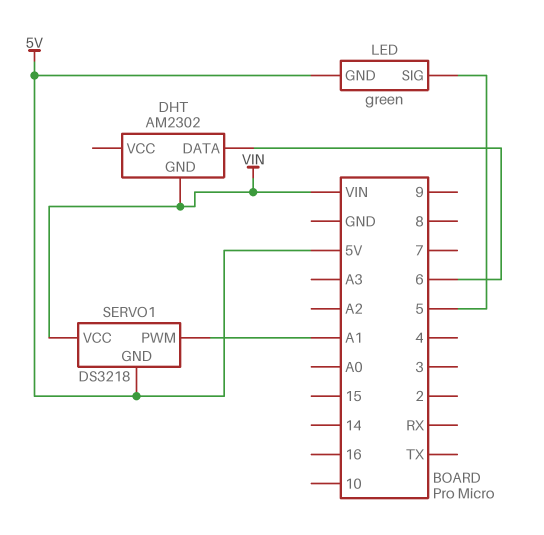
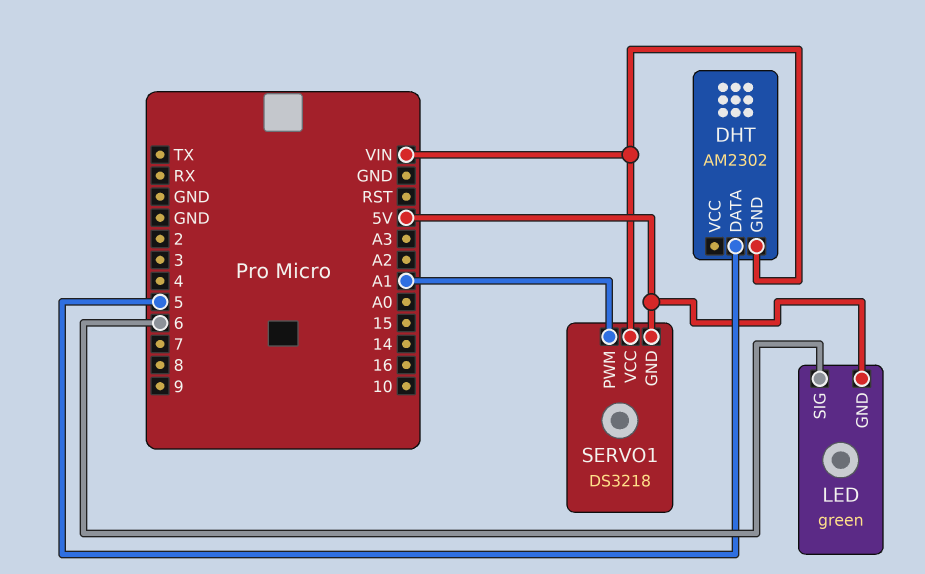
DHT pin DATA: 6 -> 5
LED pin SIG: 5 -> 6

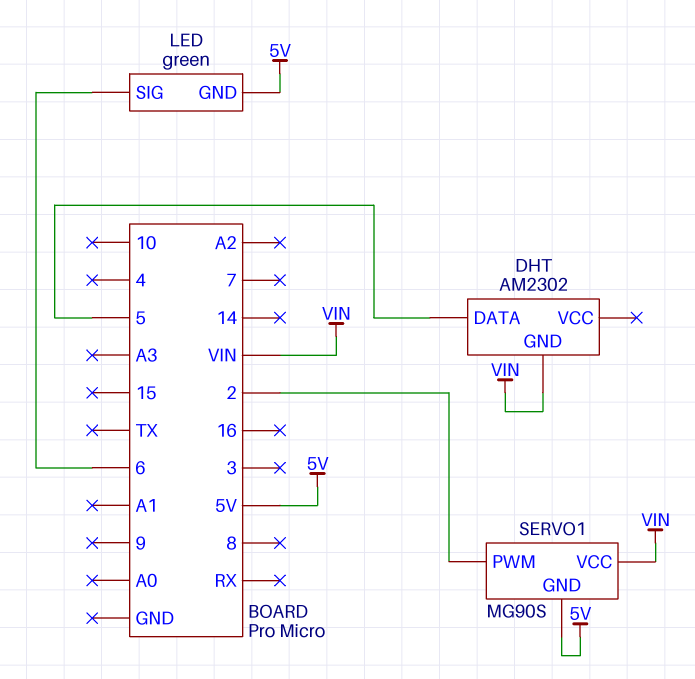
SERVO1: DS3218 -> MG90S
SERVO1 pin PWM: A1 -> 2

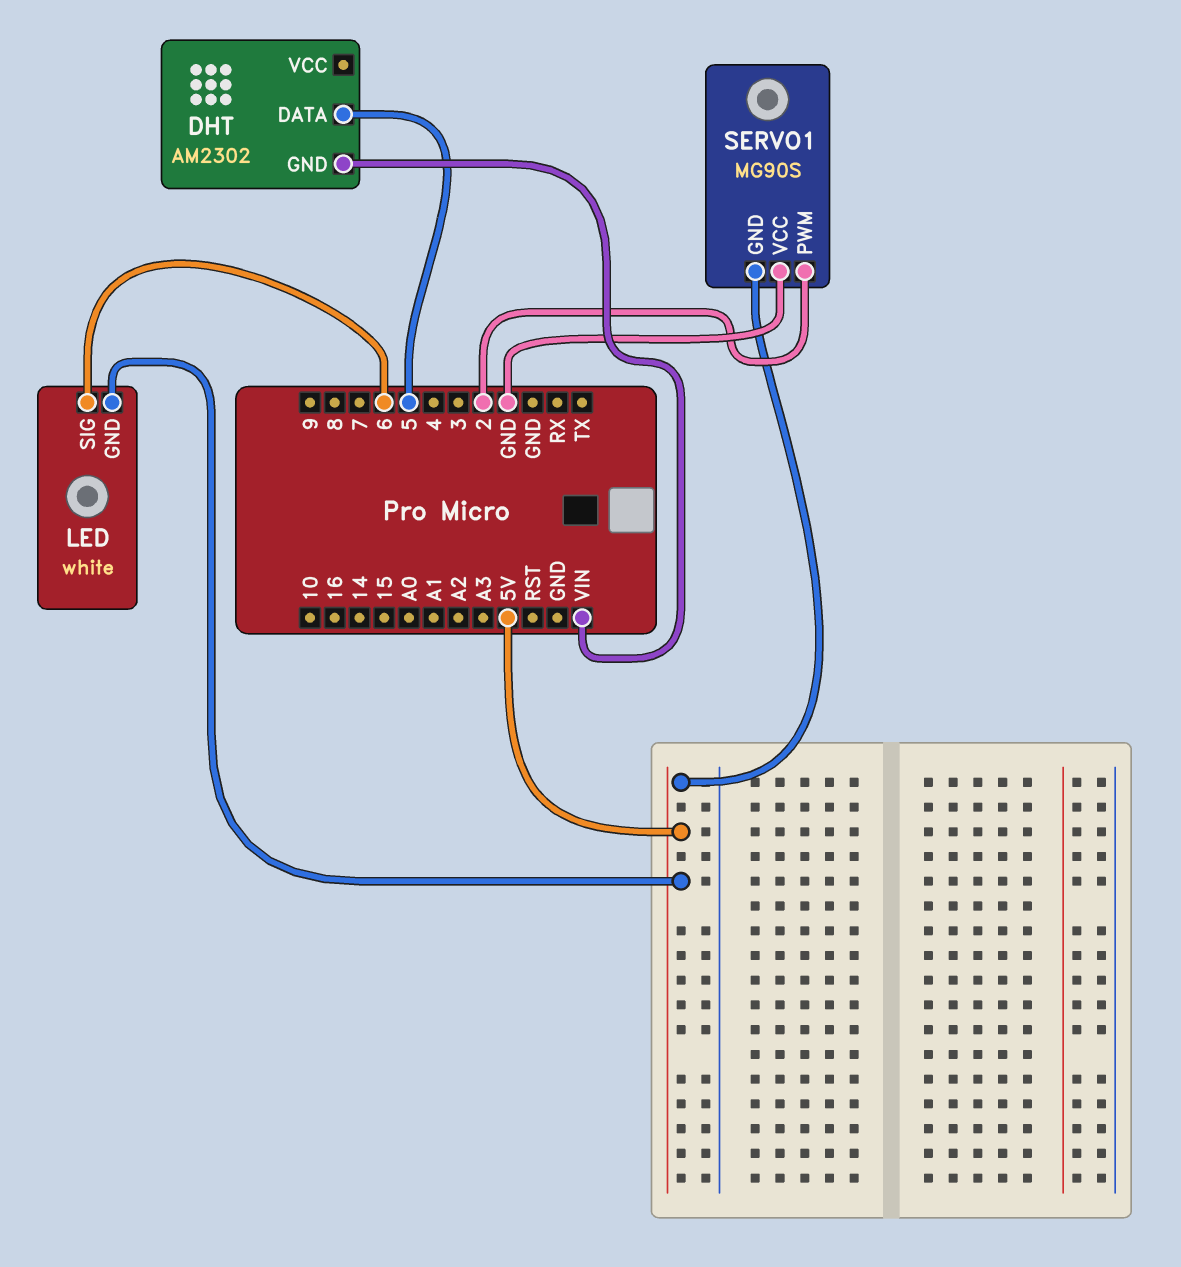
LED: green -> white
SERVO1 pin VCC: VIN -> GND

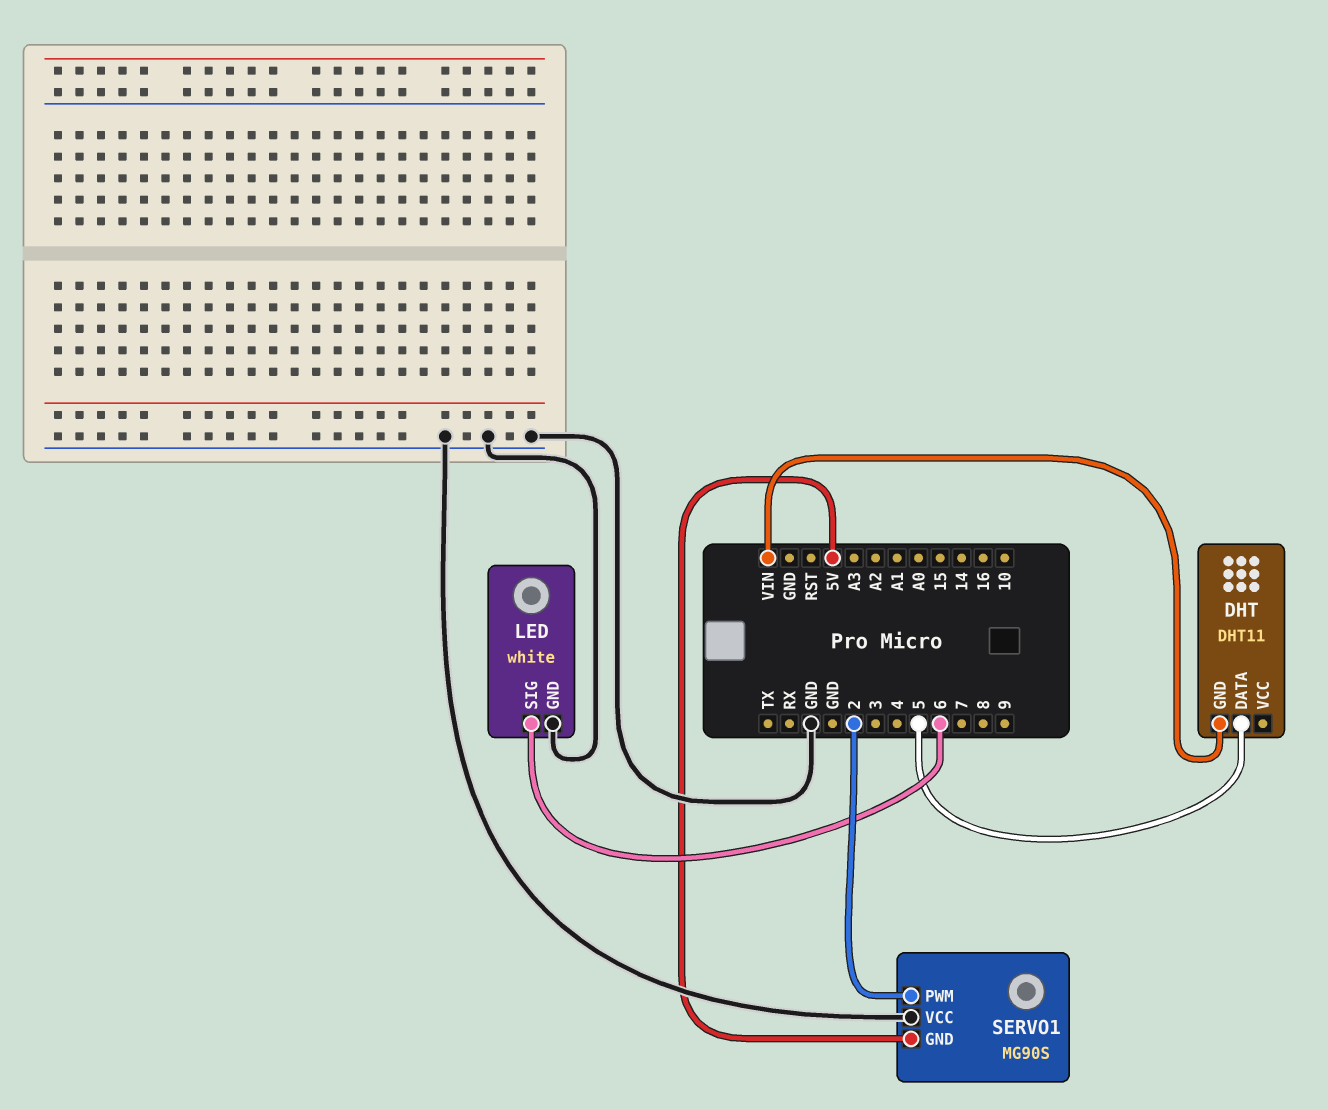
DHT: AM2302 -> DHT11
LED pin GND: 5V -> GND

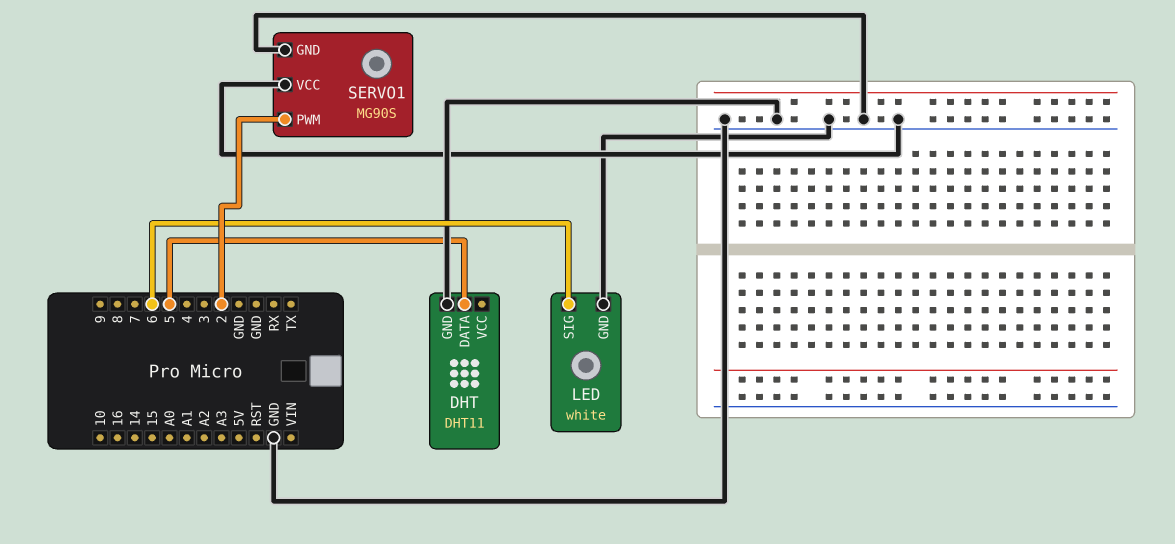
DHT pin GND: VIN -> GND
SERVO1 pin GND: 5V -> GND

